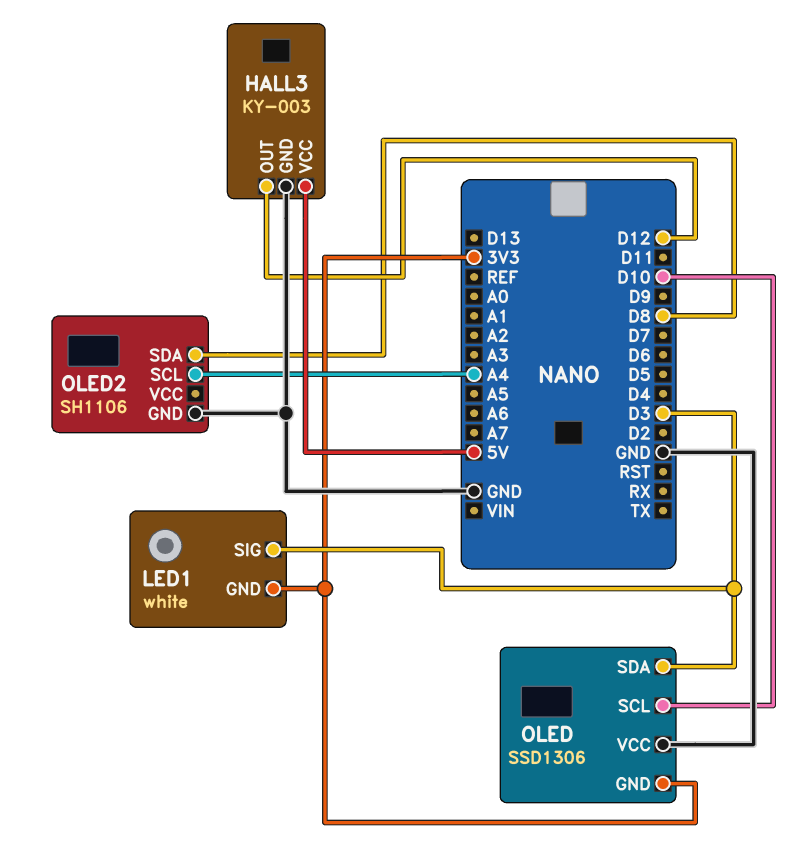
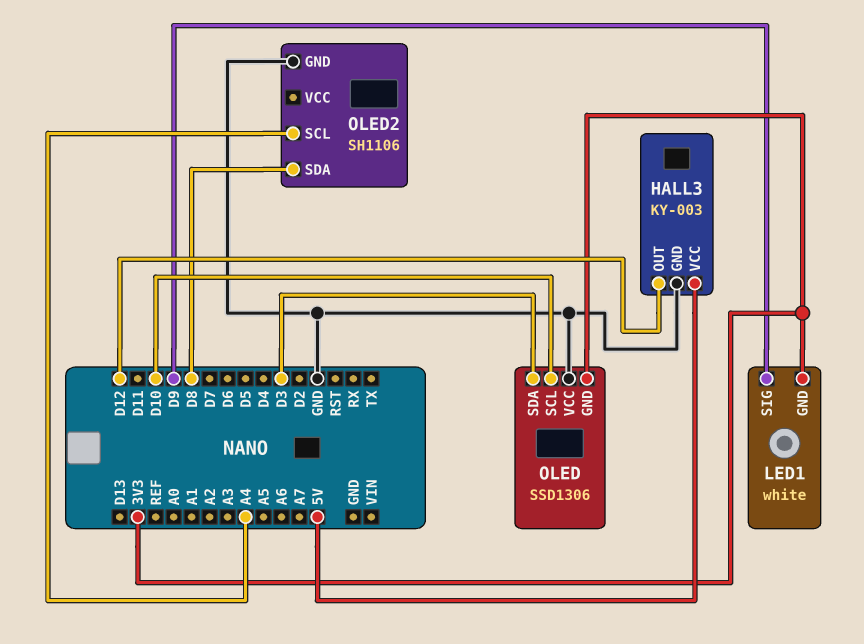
LED1 pin SIG: D3 -> D9

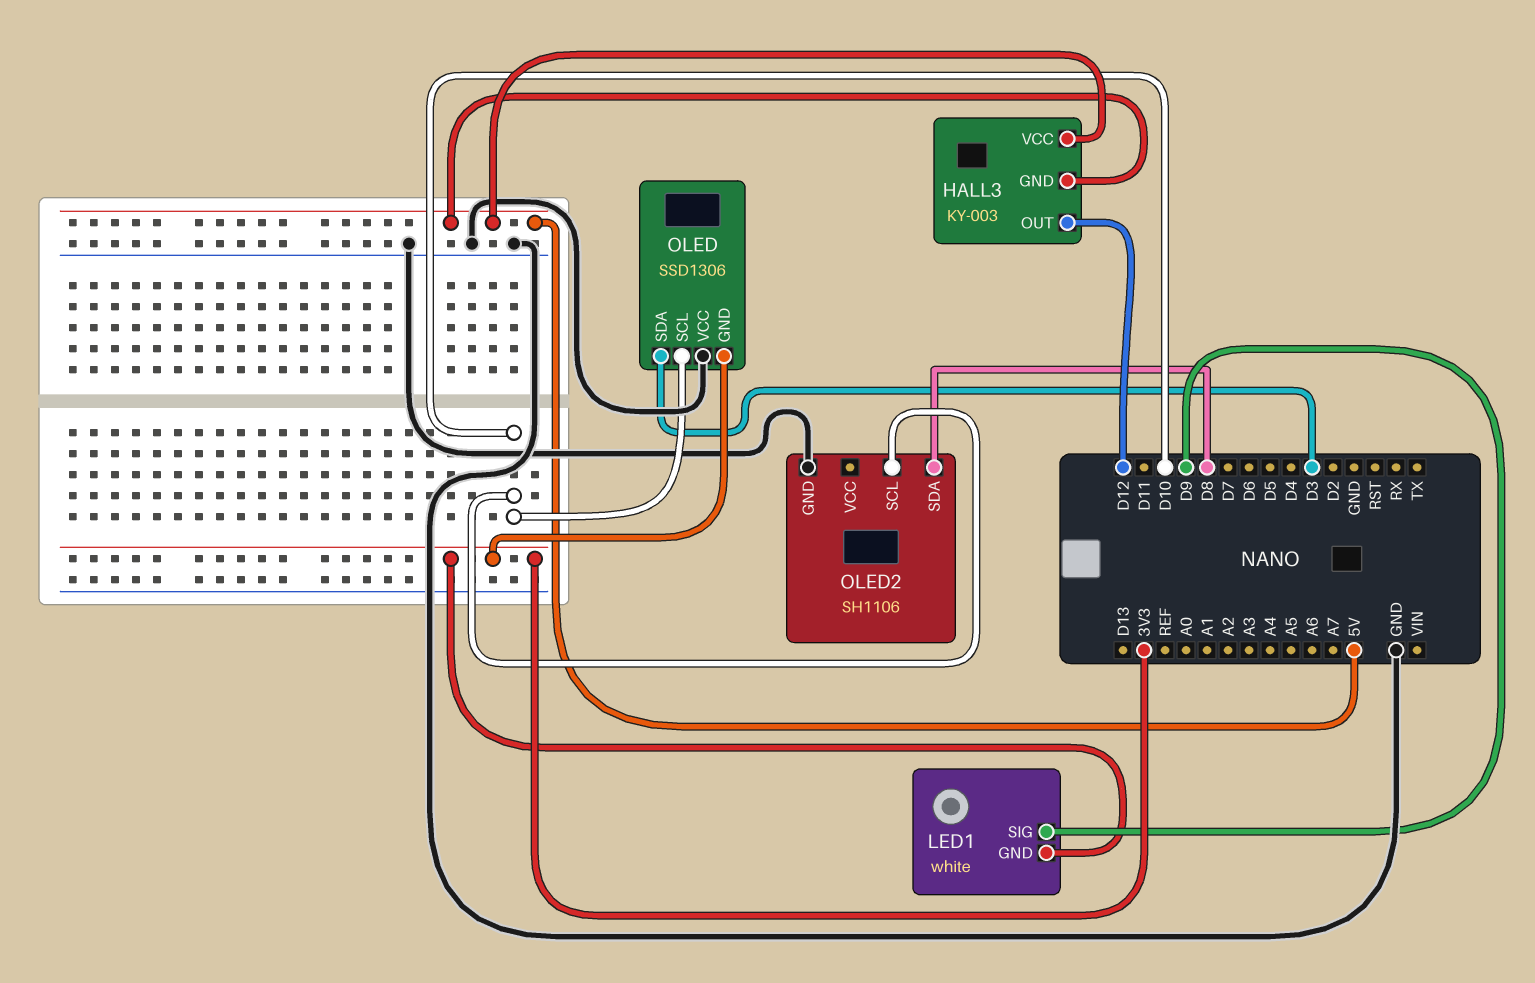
HALL3 pin GND: GND -> 5V
OLED2 pin SCL: A4 -> D10

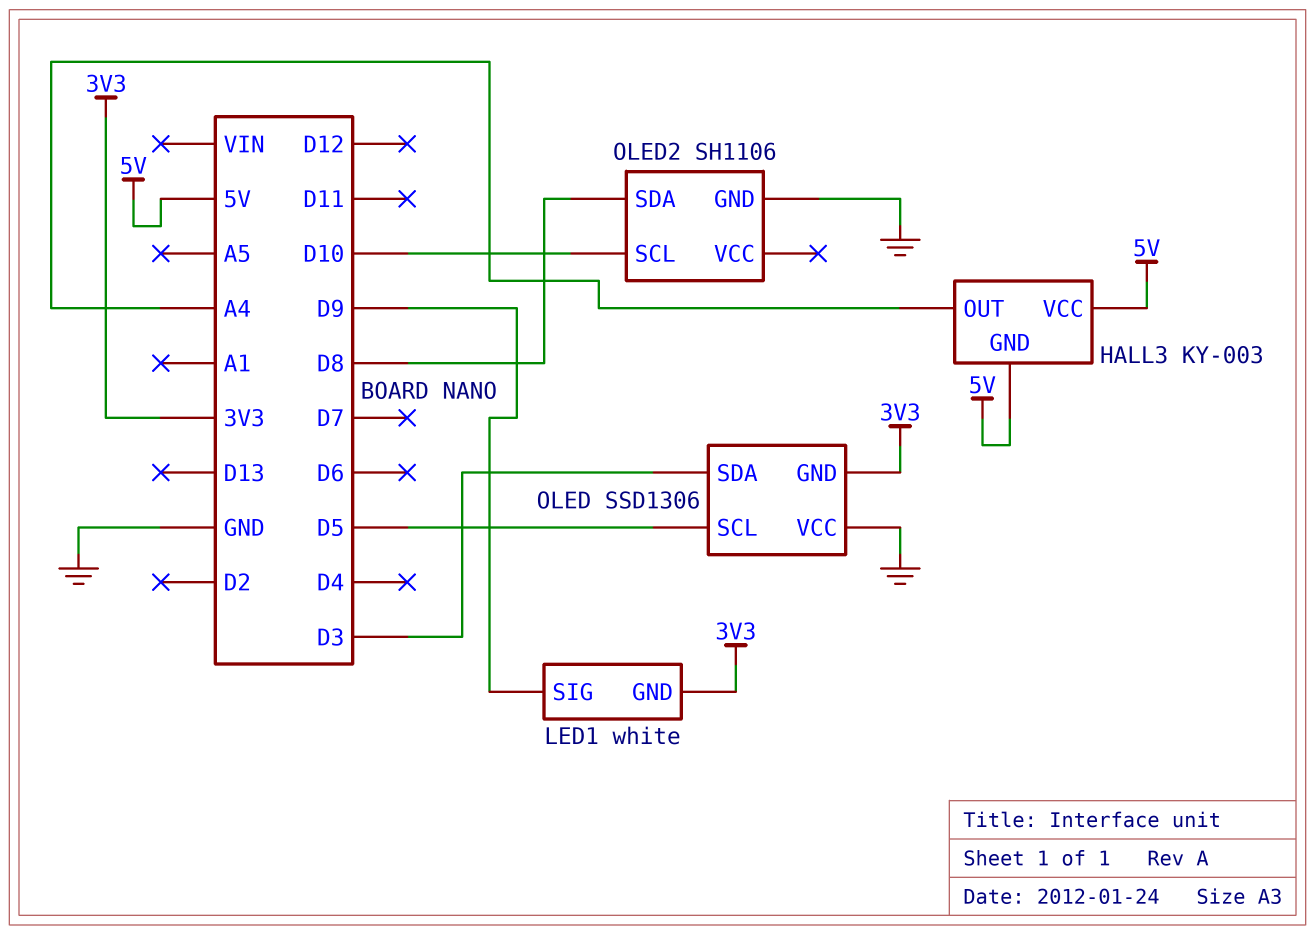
HALL3 pin OUT: D12 -> A4
OLED pin SCL: D10 -> D5

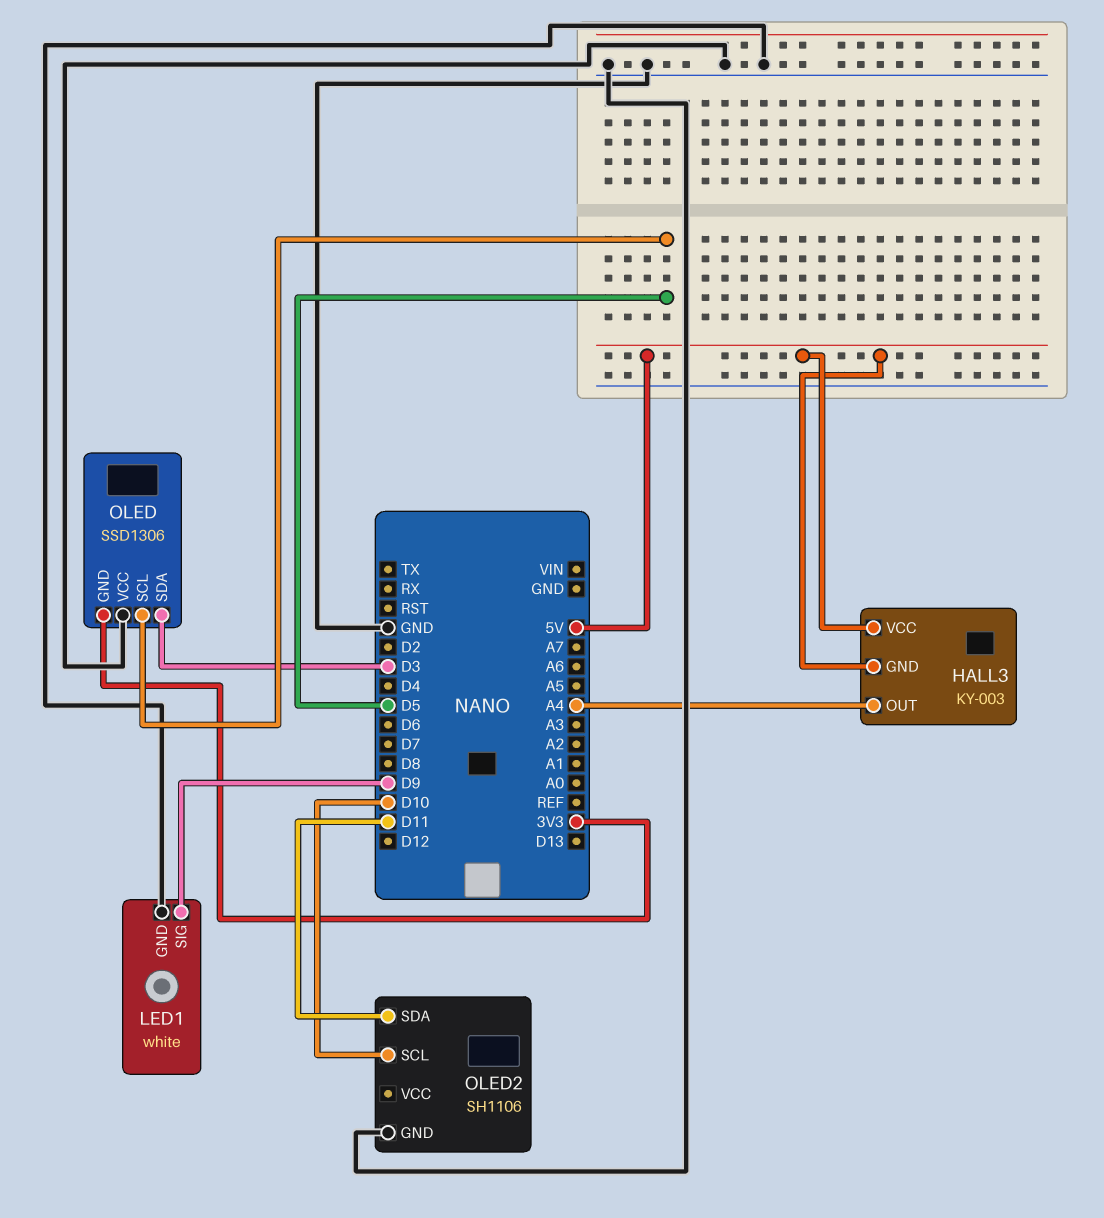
LED1 pin GND: 3V3 -> GND
OLED2 pin SDA: D8 -> D11

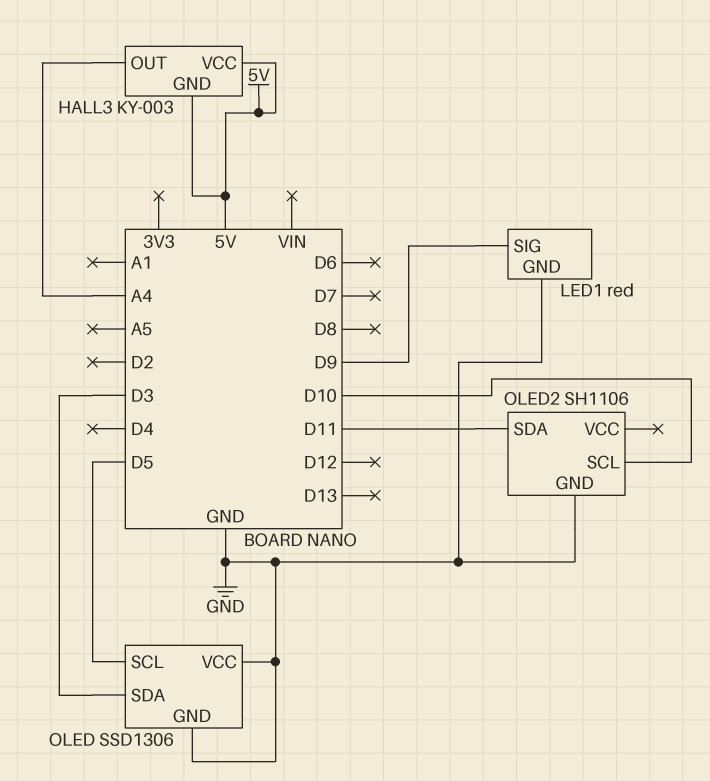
LED1: white -> red
OLED pin GND: 3V3 -> GND

